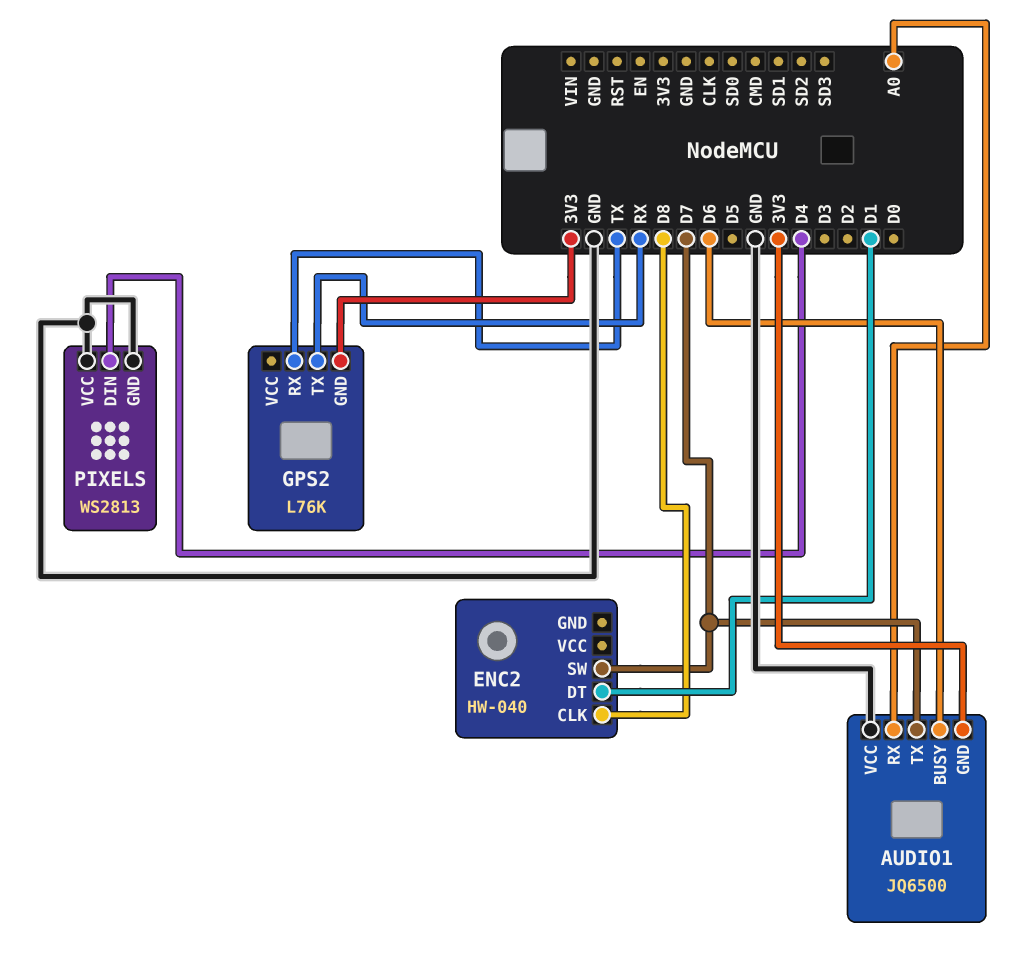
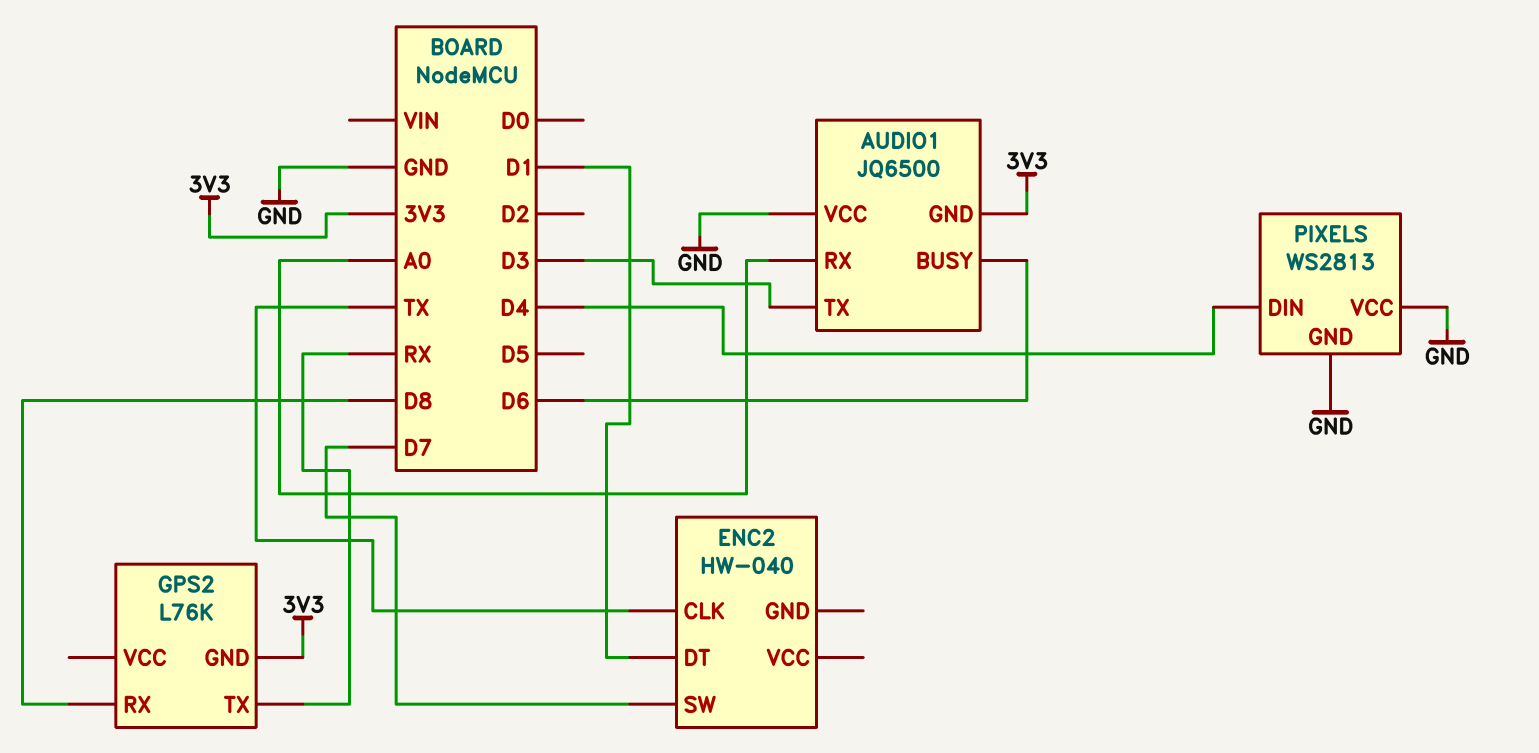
AUDIO1 pin TX: D7 -> D3
ENC2 pin CLK: D8 -> TX
GPS2 pin RX: TX -> D8

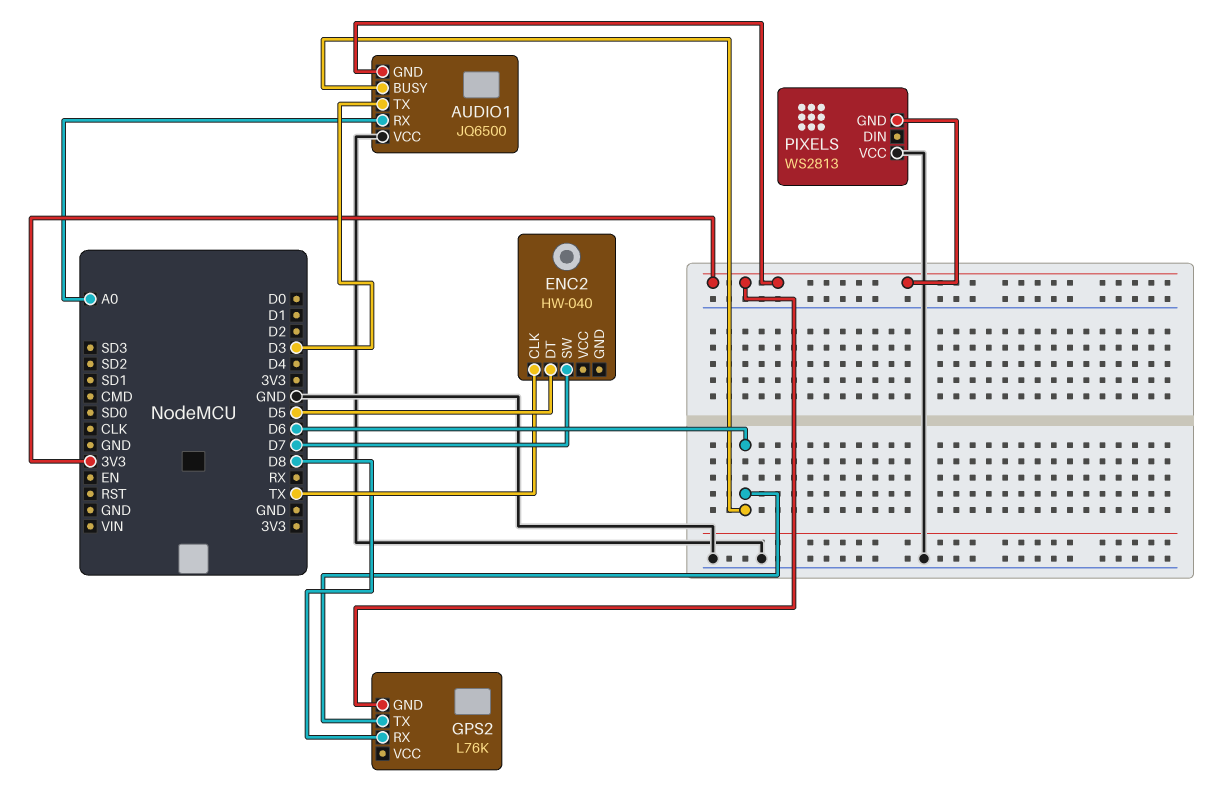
ENC2 pin DT: D1 -> D5
GPS2 pin TX: RX -> D6
PIXELS pin DIN: D4 -> none
PIXELS pin GND: GND -> 3V3

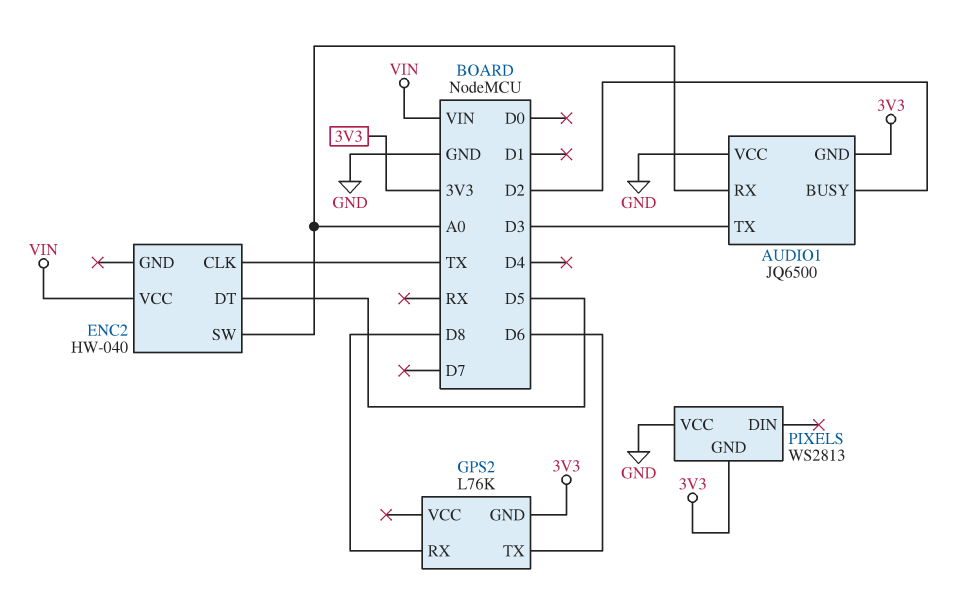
AUDIO1 pin BUSY: D6 -> D2
ENC2 pin SW: D7 -> A0
ENC2 pin VCC: none -> VIN

